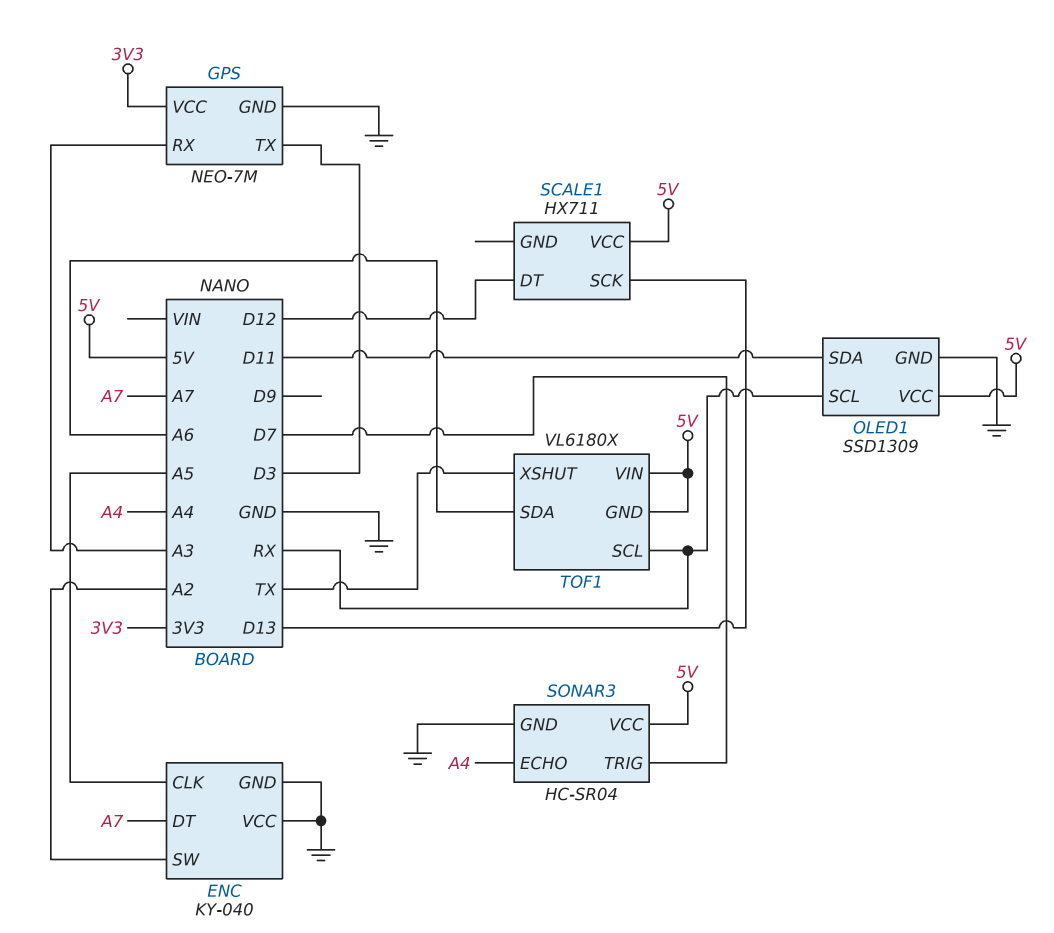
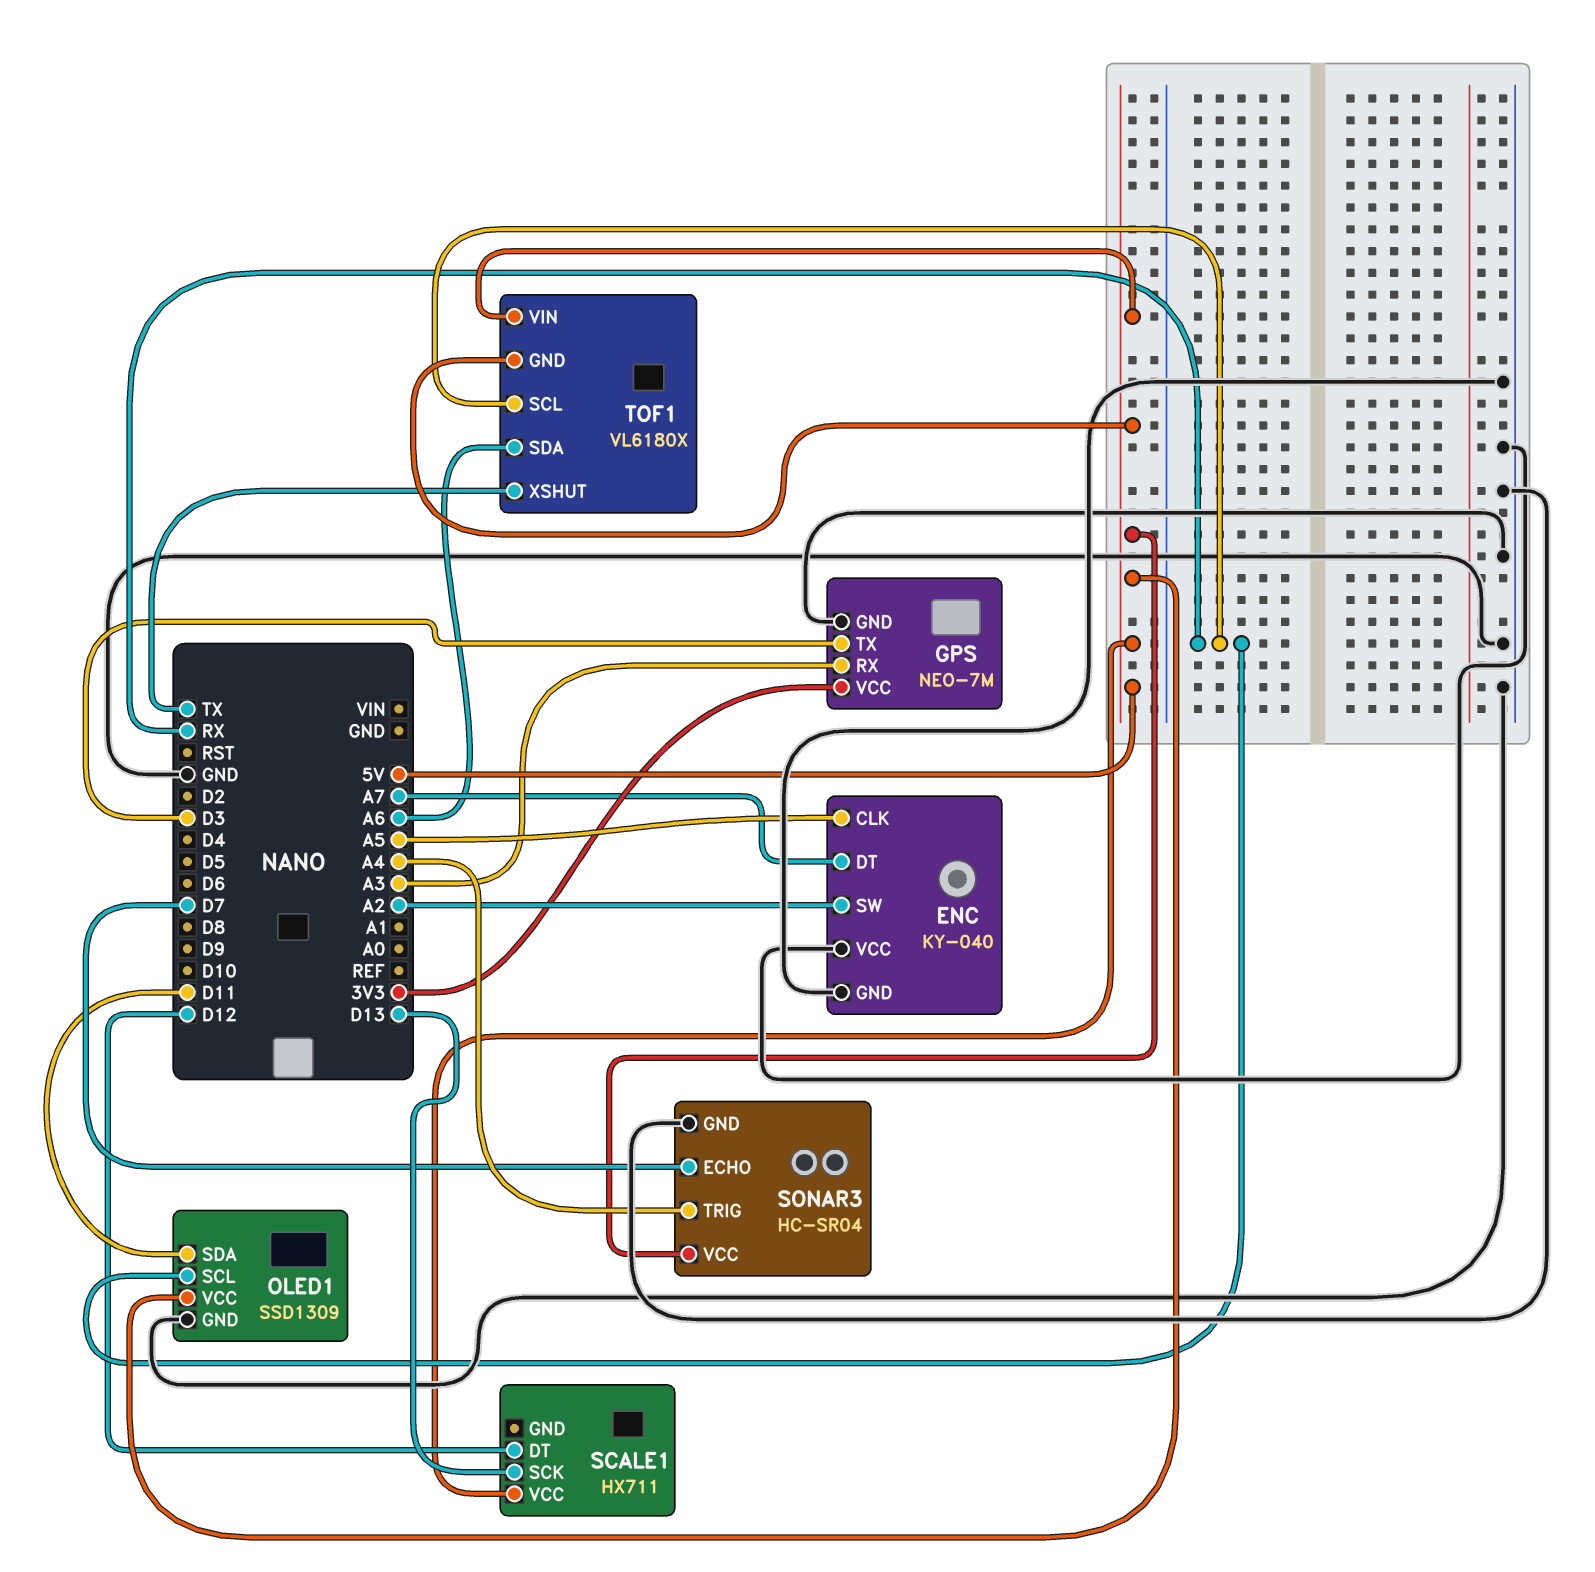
SONAR3 pin ECHO: A4 -> D7
SONAR3 pin TRIG: D7 -> A4

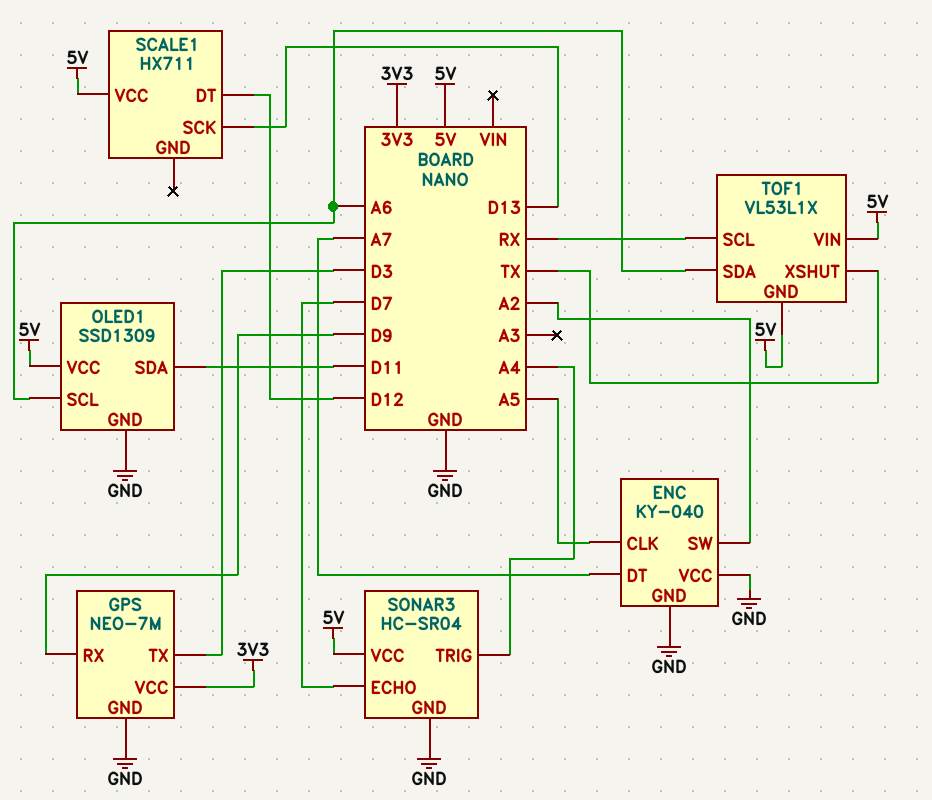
GPS pin RX: A3 -> D9
OLED1 pin SCL: RX -> A6
TOF1: VL6180X -> VL53L1X

